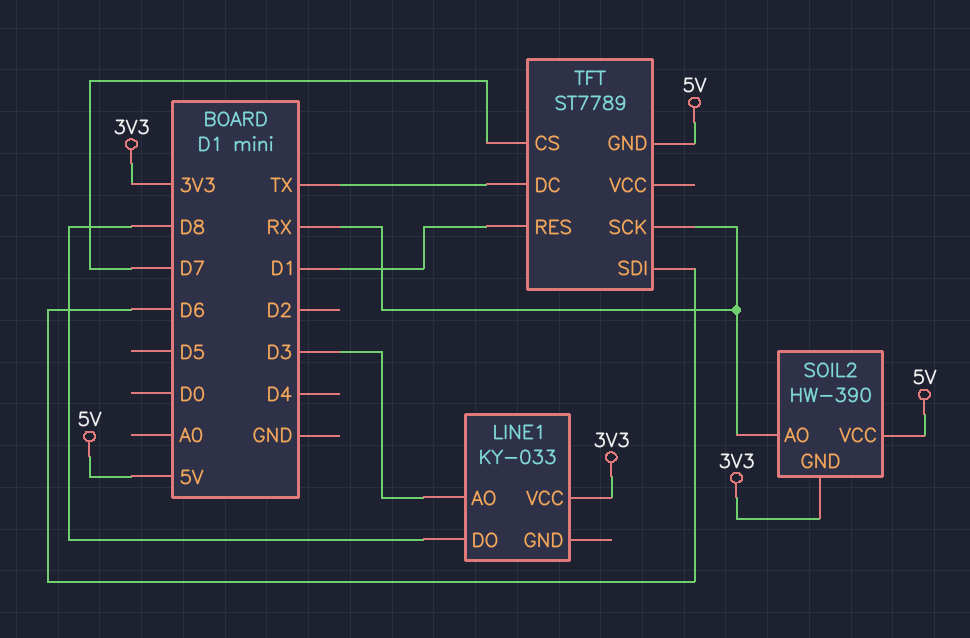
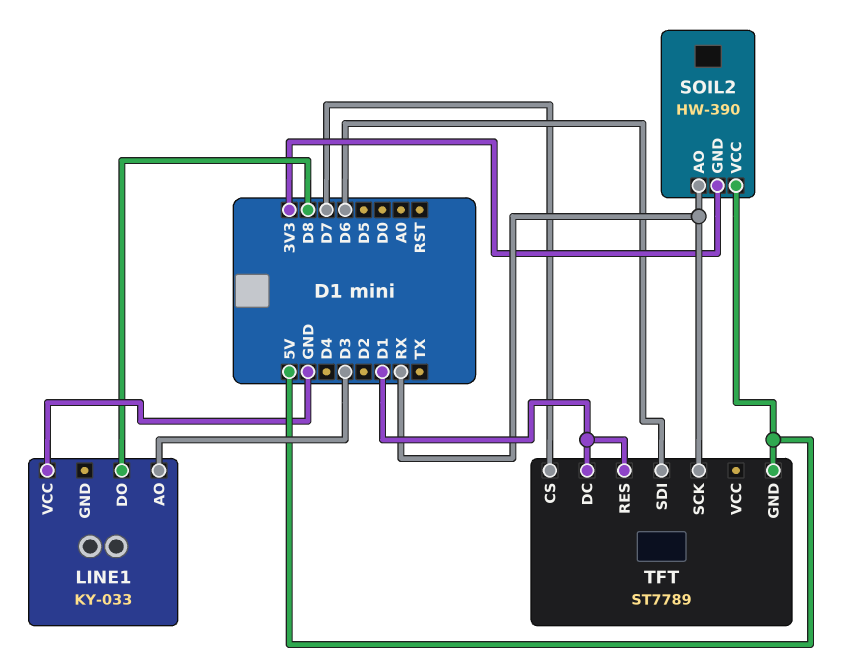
LINE1 pin VCC: 3V3 -> GND
TFT pin DC: TX -> D1

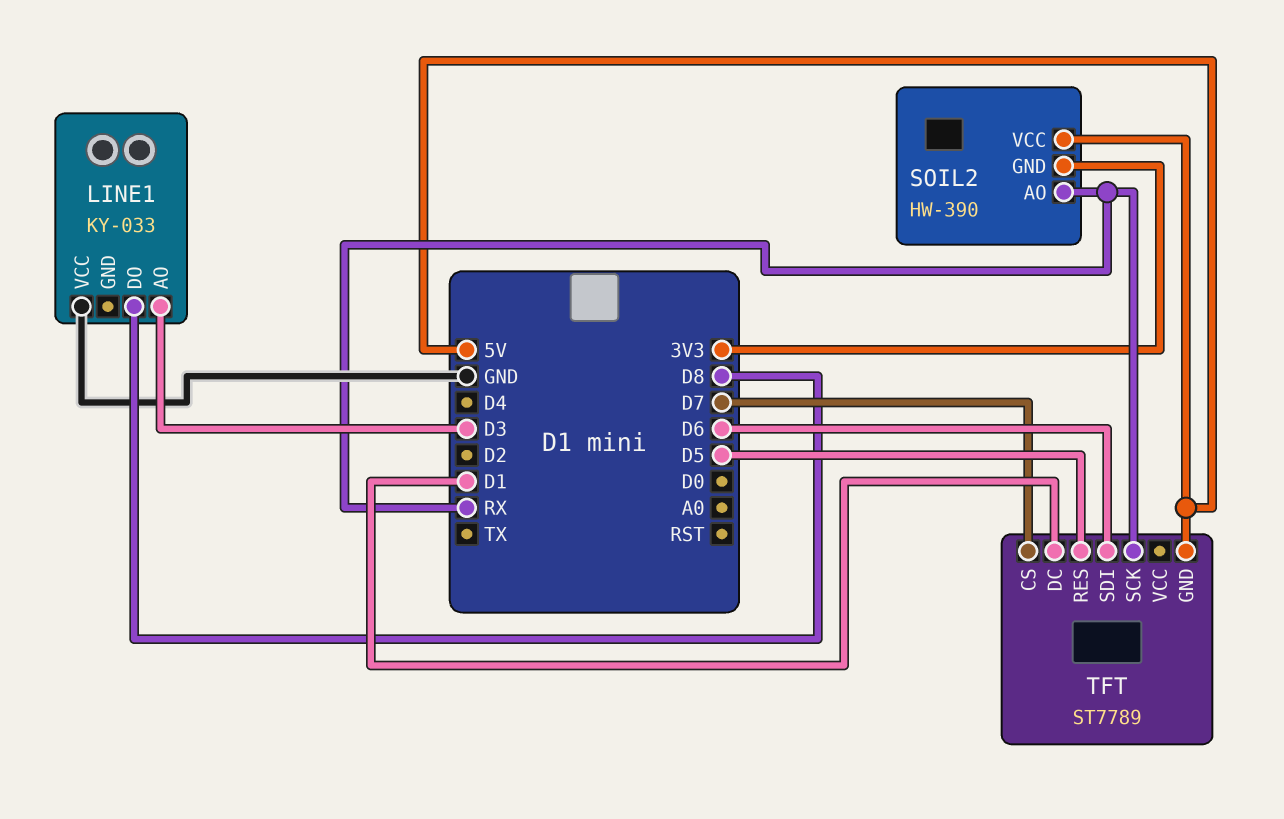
TFT pin RES: D1 -> D5

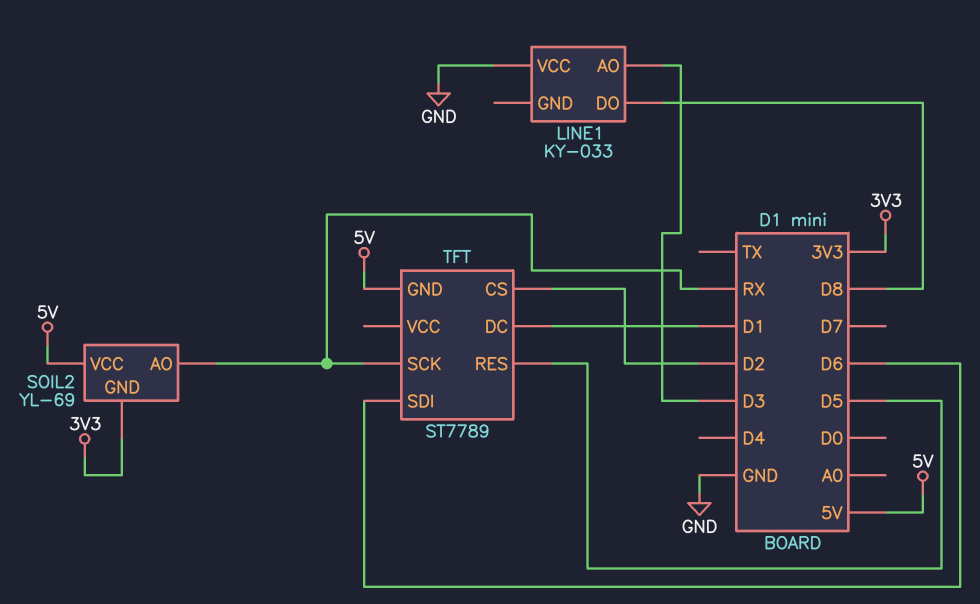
SOIL2: HW-390 -> YL-69
TFT pin CS: D7 -> D2

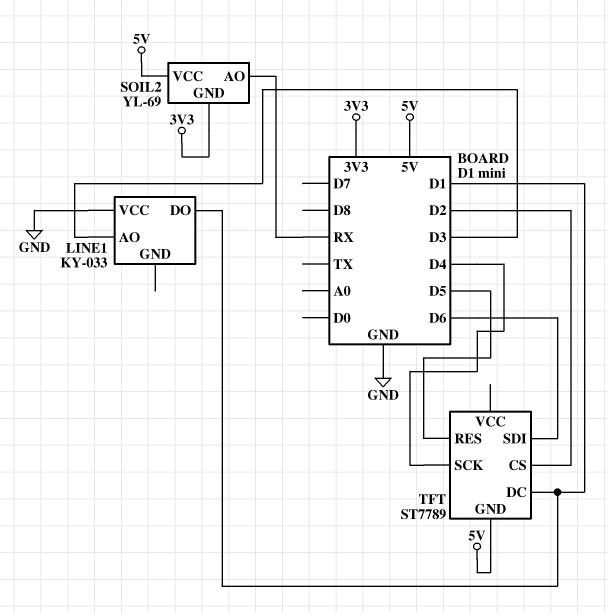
LINE1 pin DO: D8 -> D1
TFT pin SCK: RX -> D4

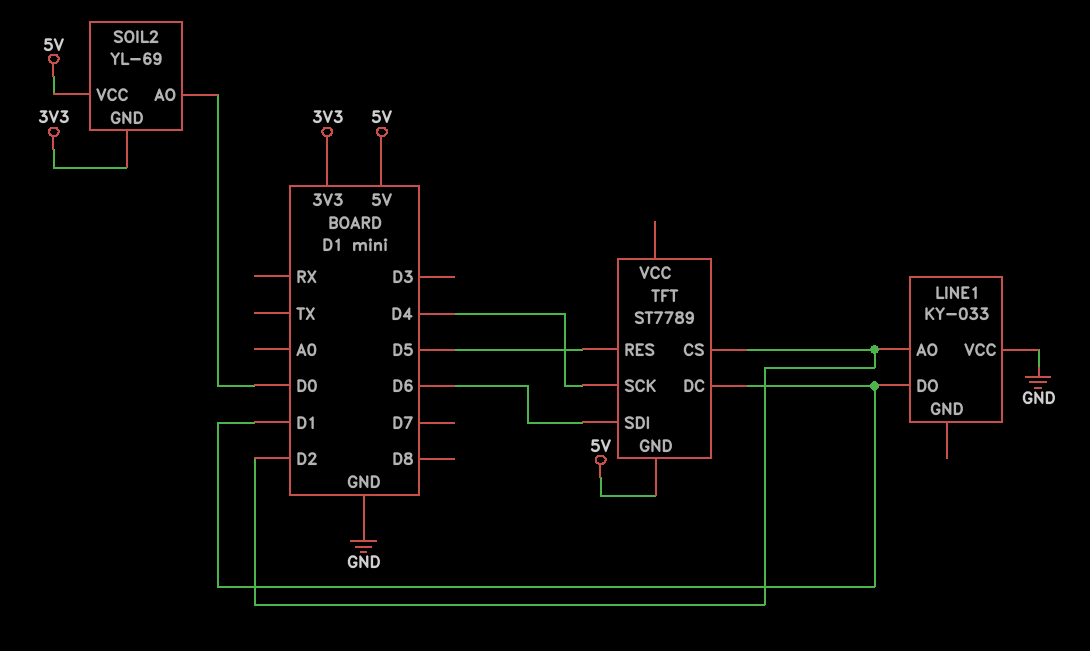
LINE1 pin AO: D3 -> D2
SOIL2 pin AO: RX -> D0

